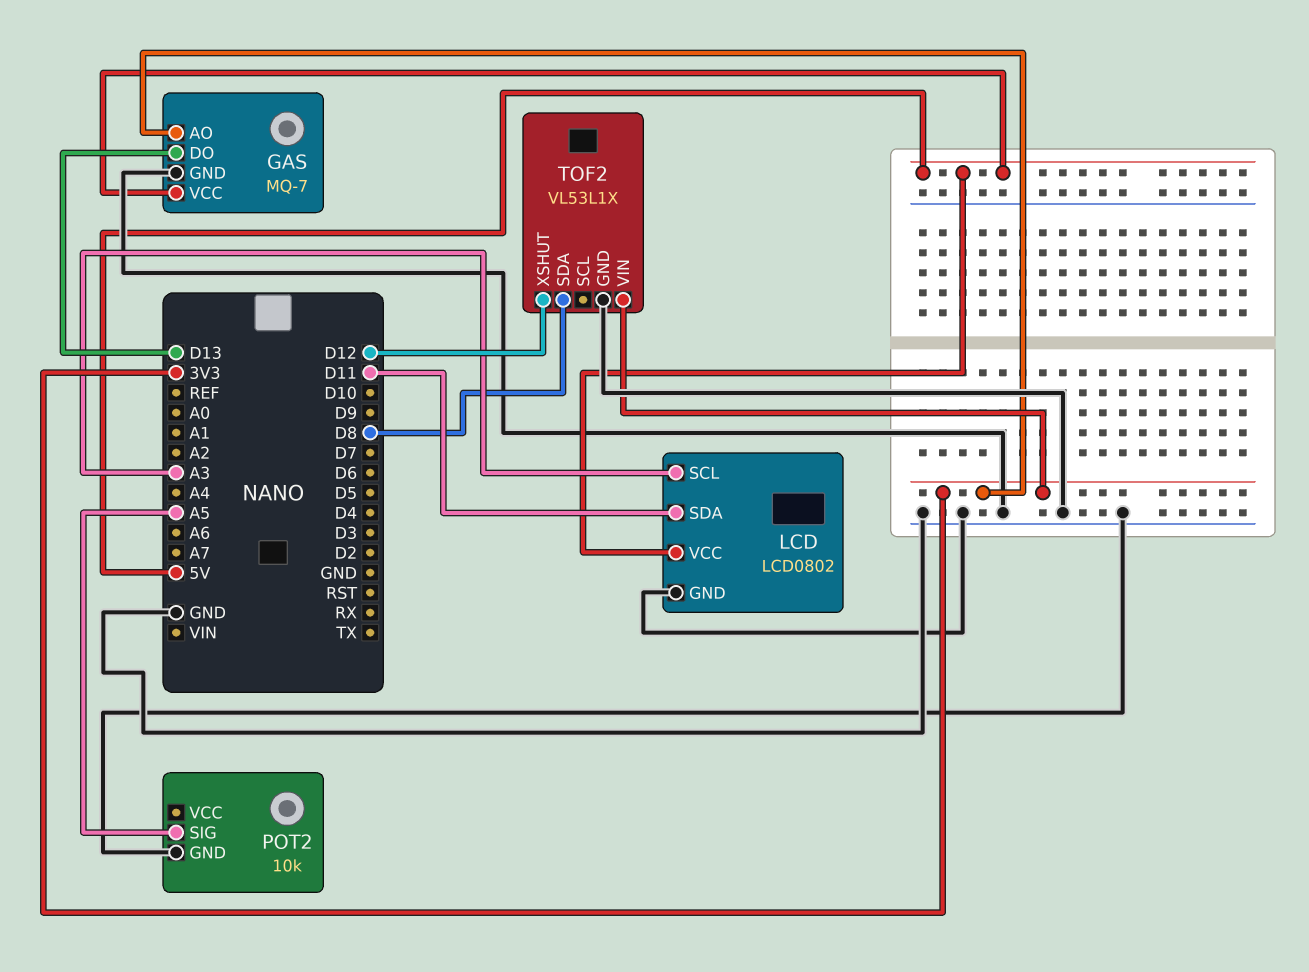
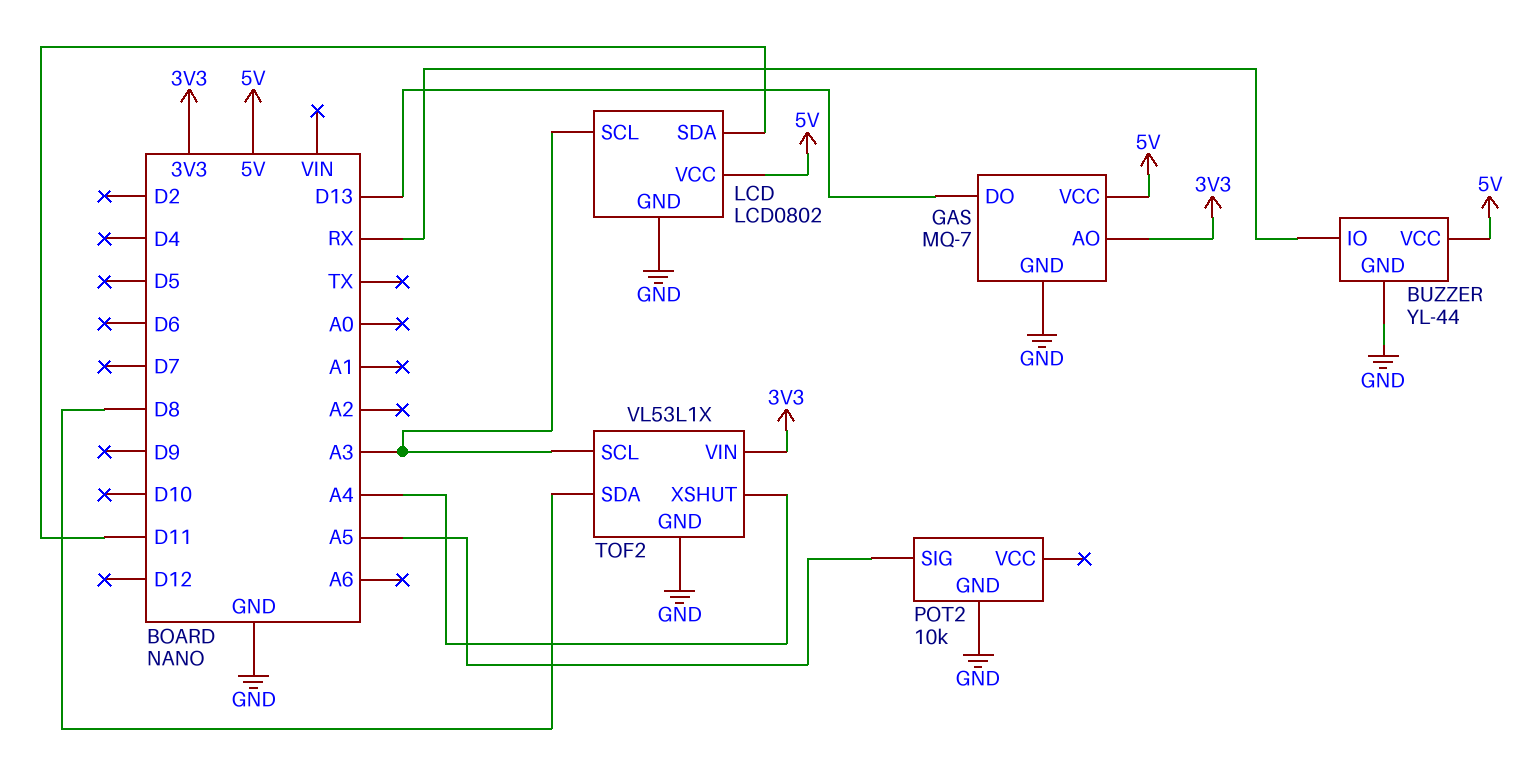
BUZZER: none -> YL-44
BUZZER pin GND: none -> GND
BUZZER pin IO: none -> RX
BUZZER pin VCC: none -> 5V
TOF2 pin SCL: none -> A3
TOF2 pin XSHUT: D12 -> A4

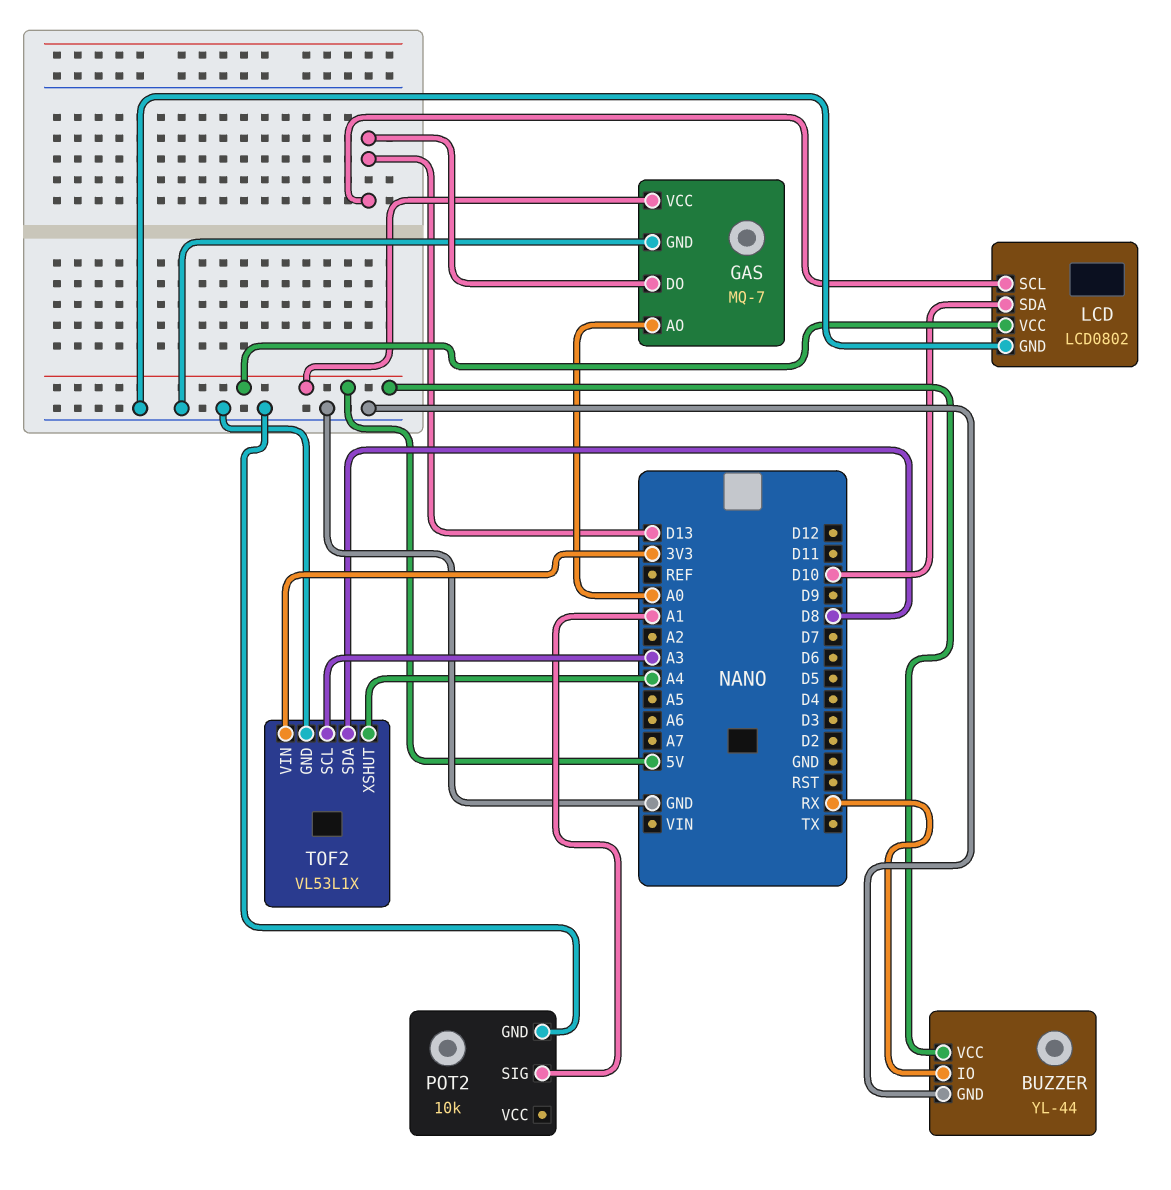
GAS pin AO: 3V3 -> A0
LCD pin SCL: A3 -> D13
LCD pin SDA: D11 -> D10
POT2 pin SIG: A5 -> A1

